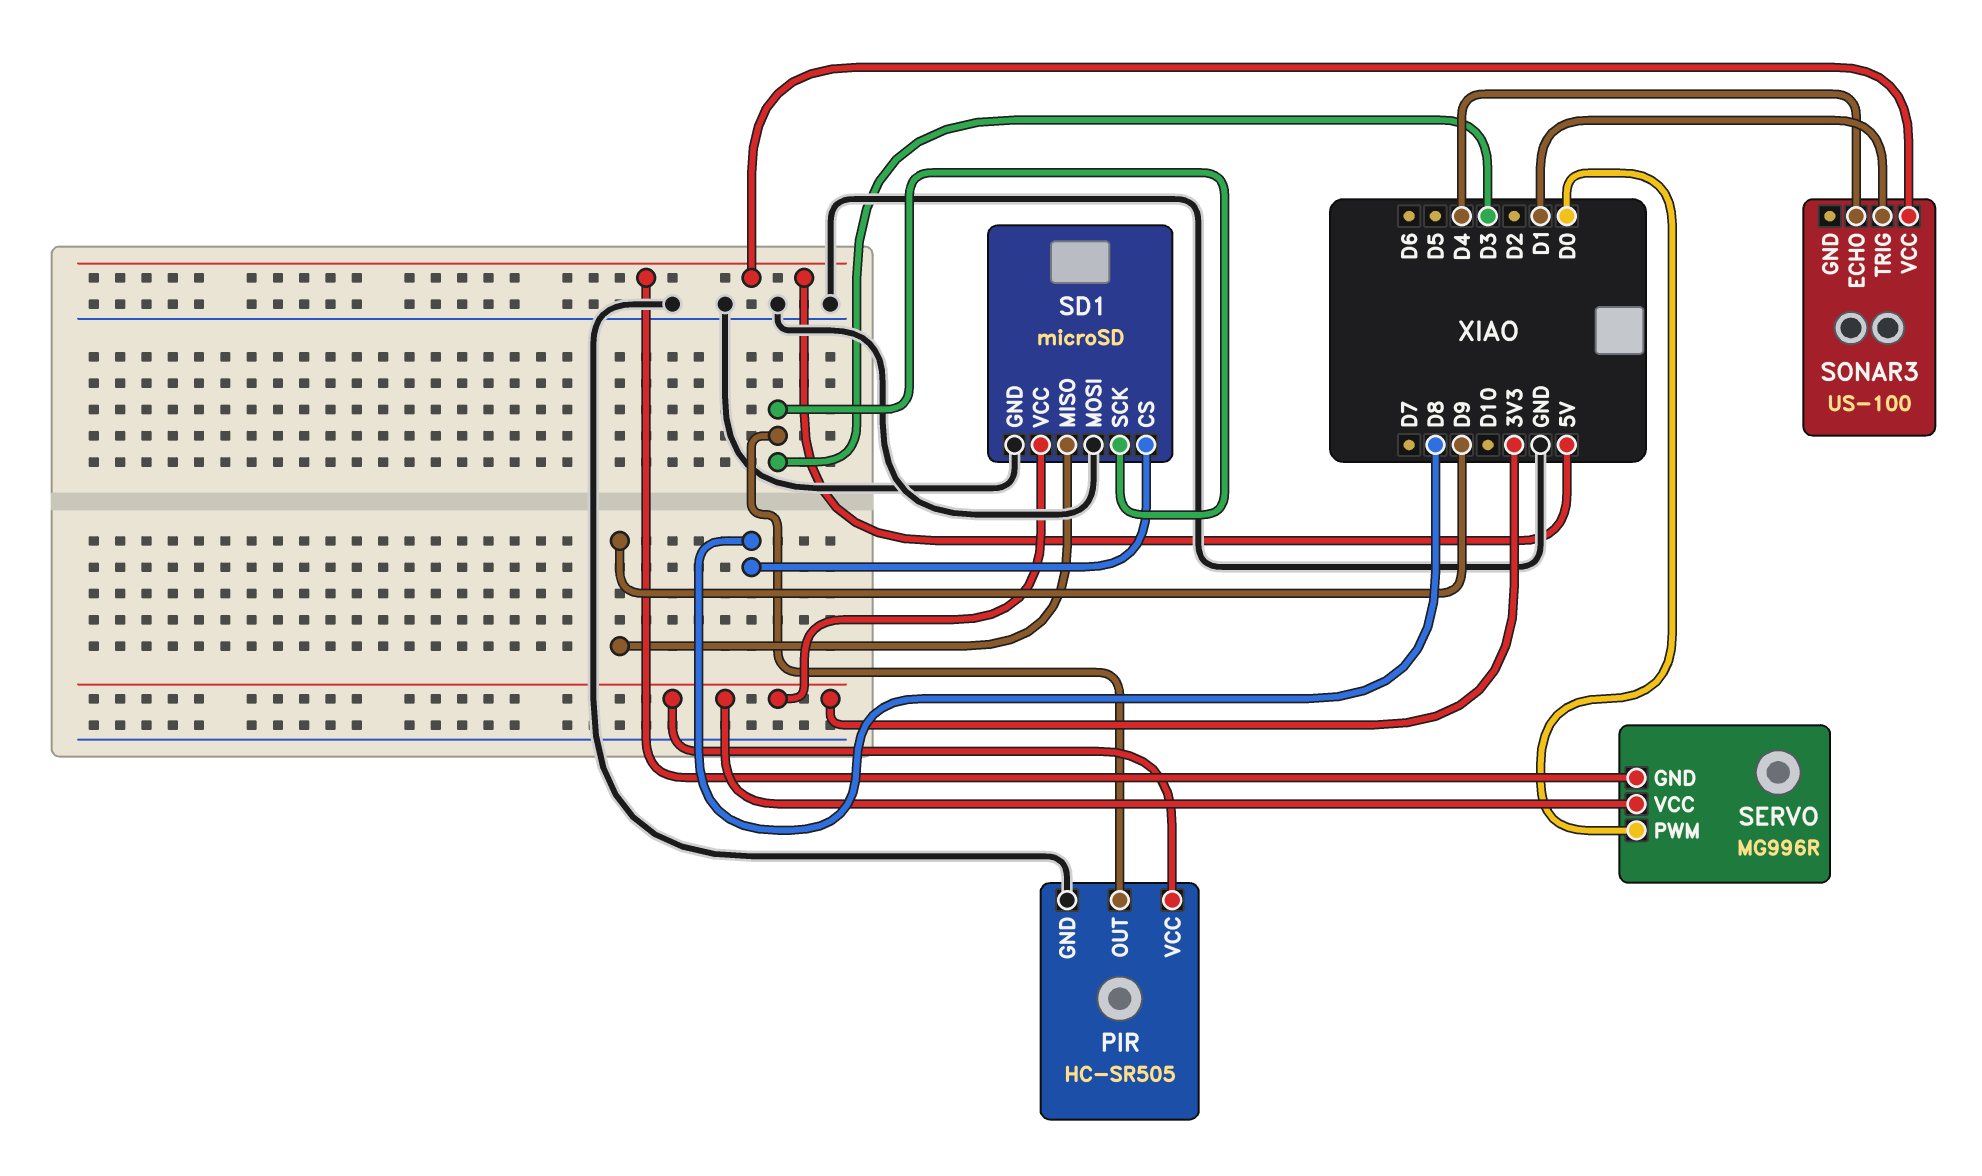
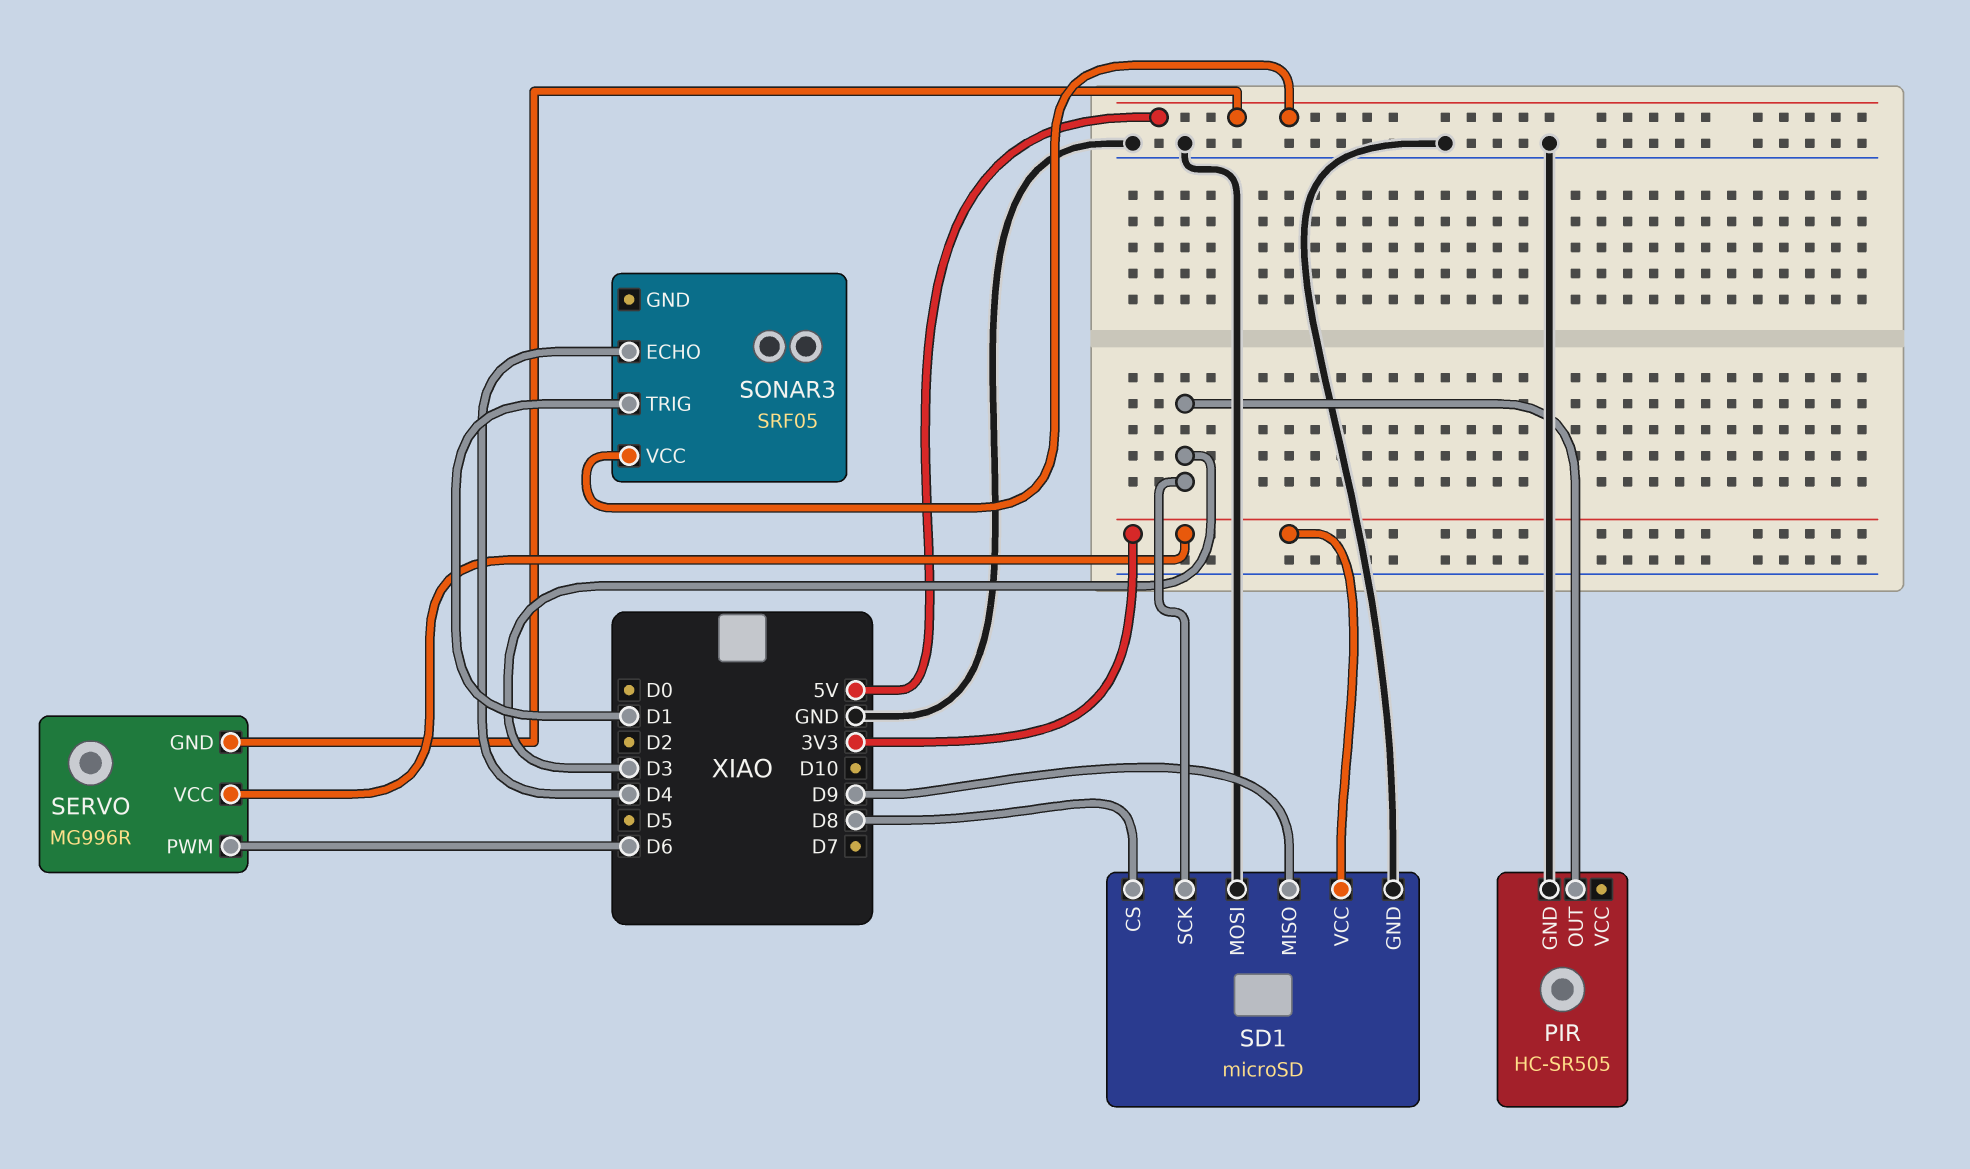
PIR pin VCC: 3V3 -> none
SERVO pin PWM: D0 -> D6
SONAR3: US-100 -> SRF05

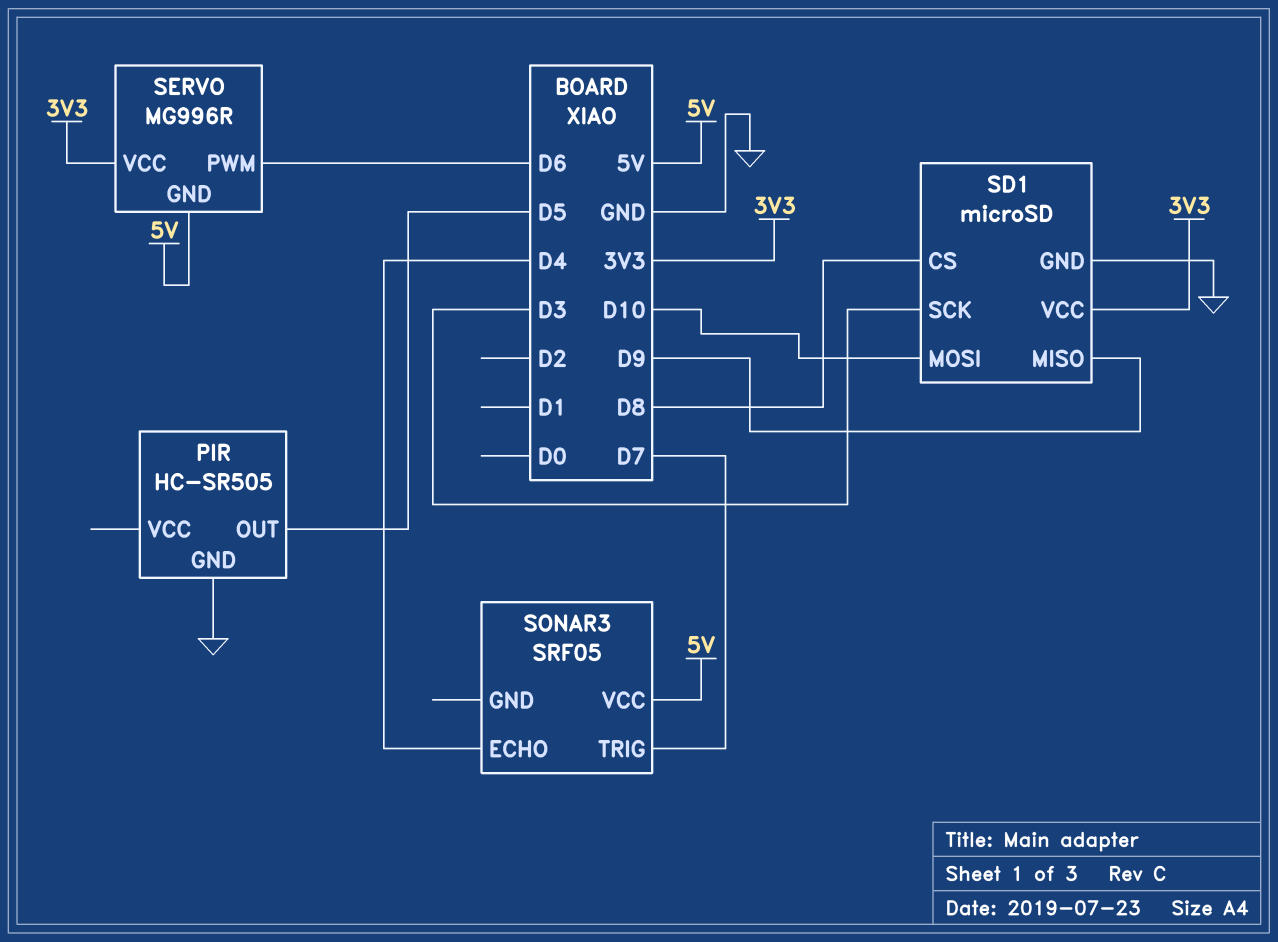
PIR pin OUT: D3 -> D5
SD1 pin MOSI: GND -> D10
SONAR3 pin TRIG: D1 -> D7

